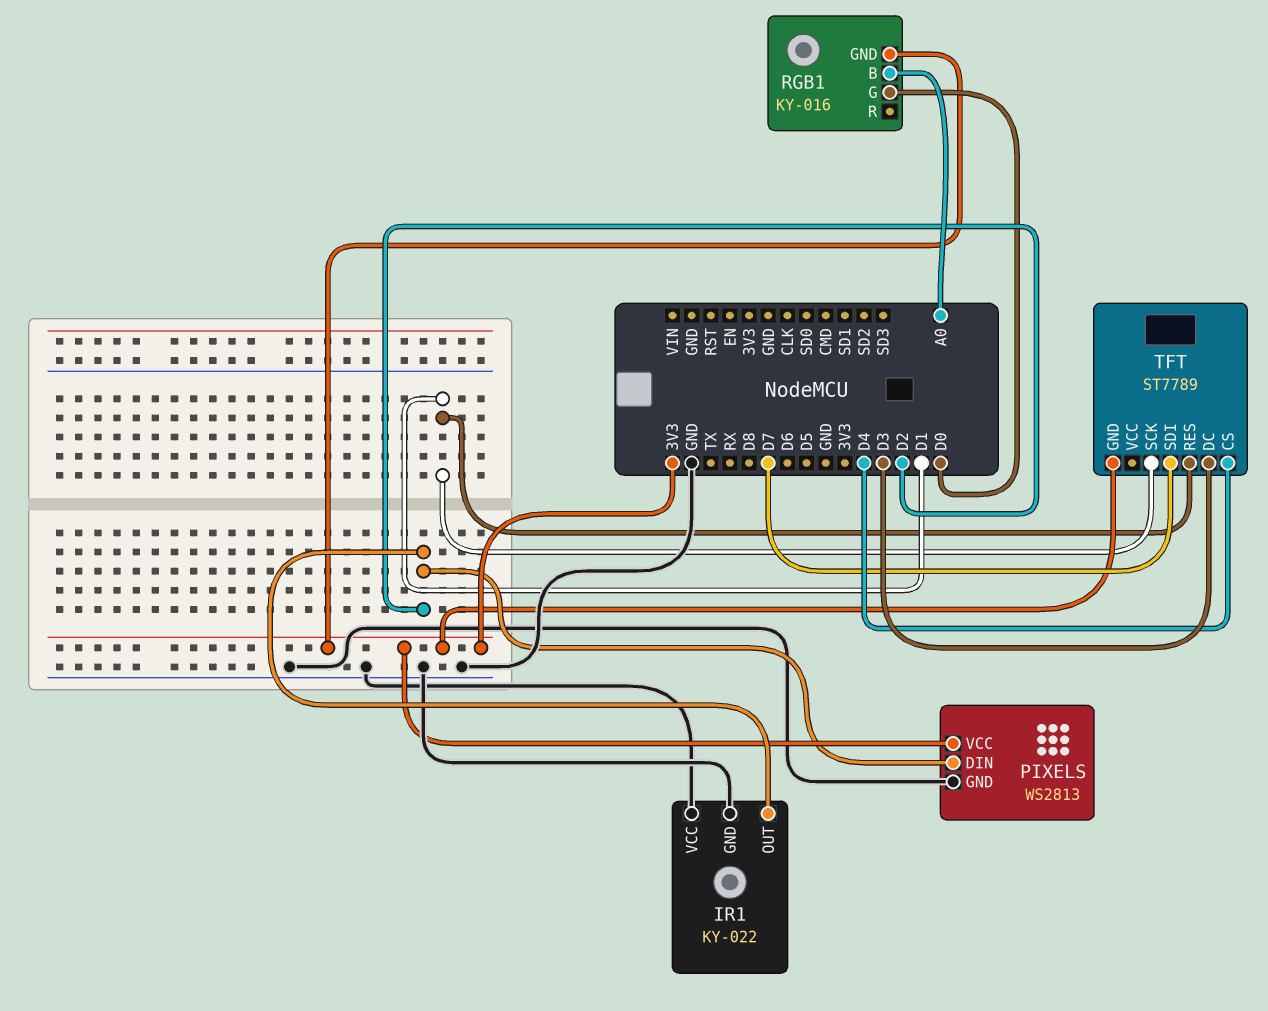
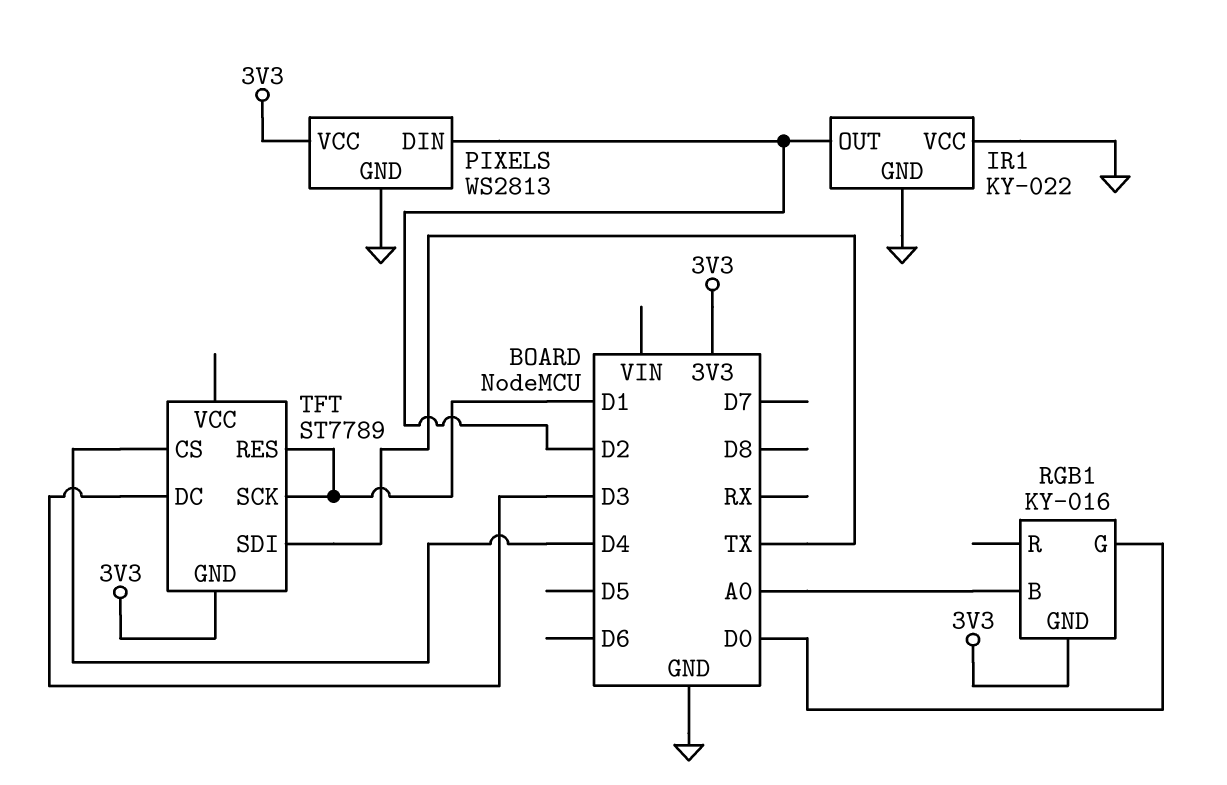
TFT pin SDI: D7 -> TX

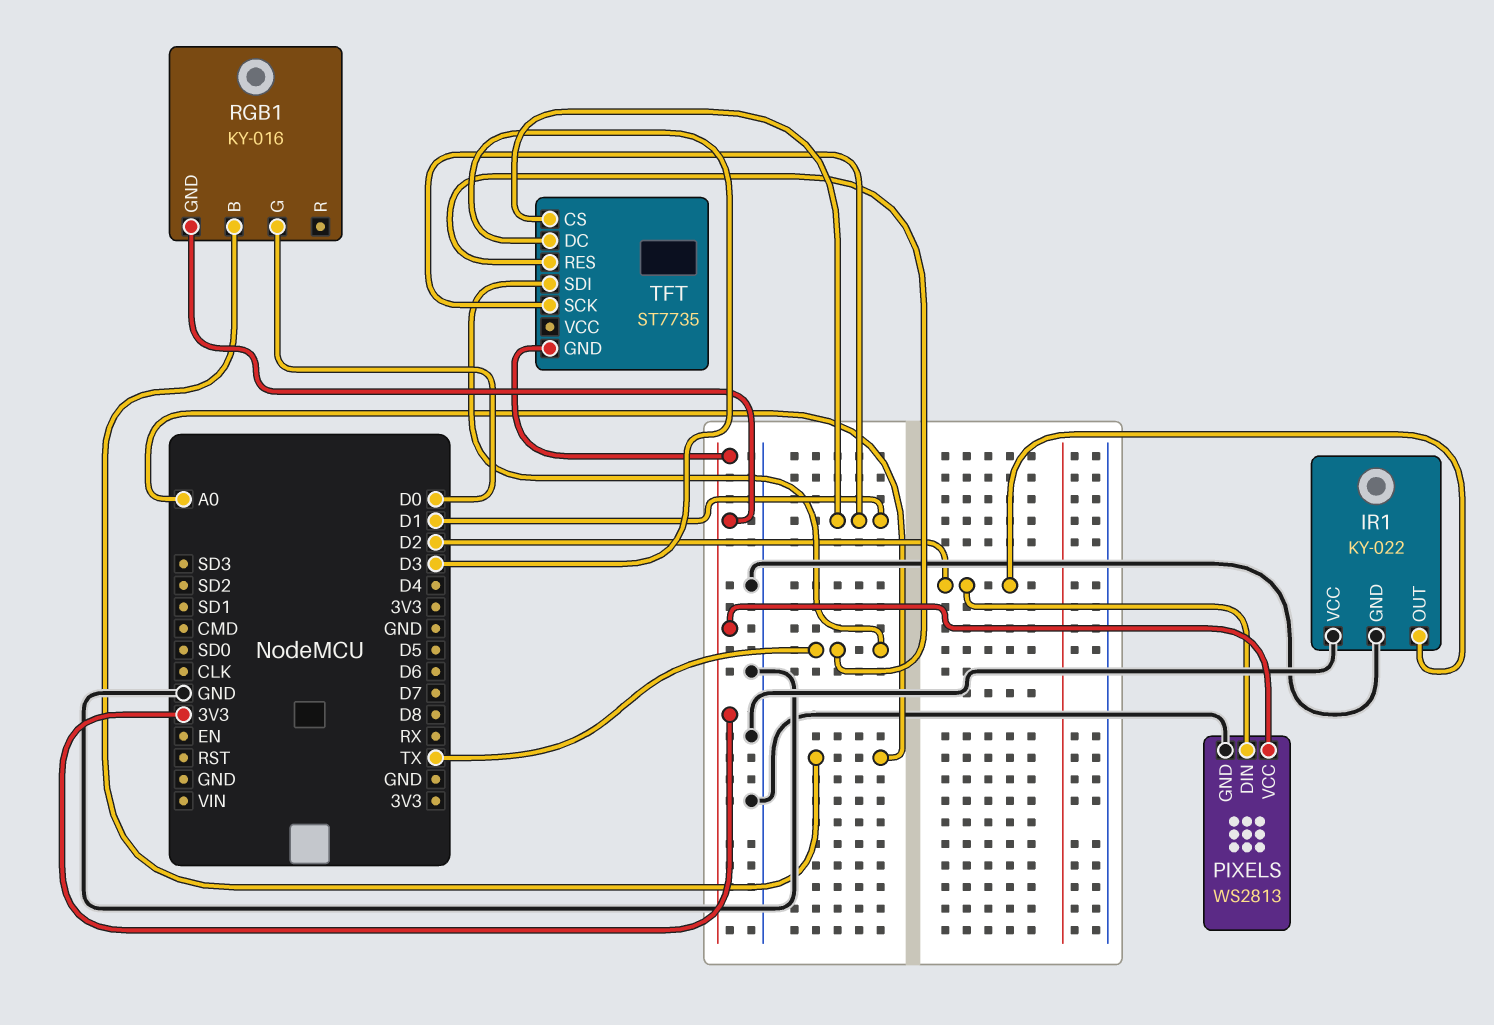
TFT: ST7789 -> ST7735
TFT pin CS: D4 -> D1
TFT pin RES: D1 -> TX

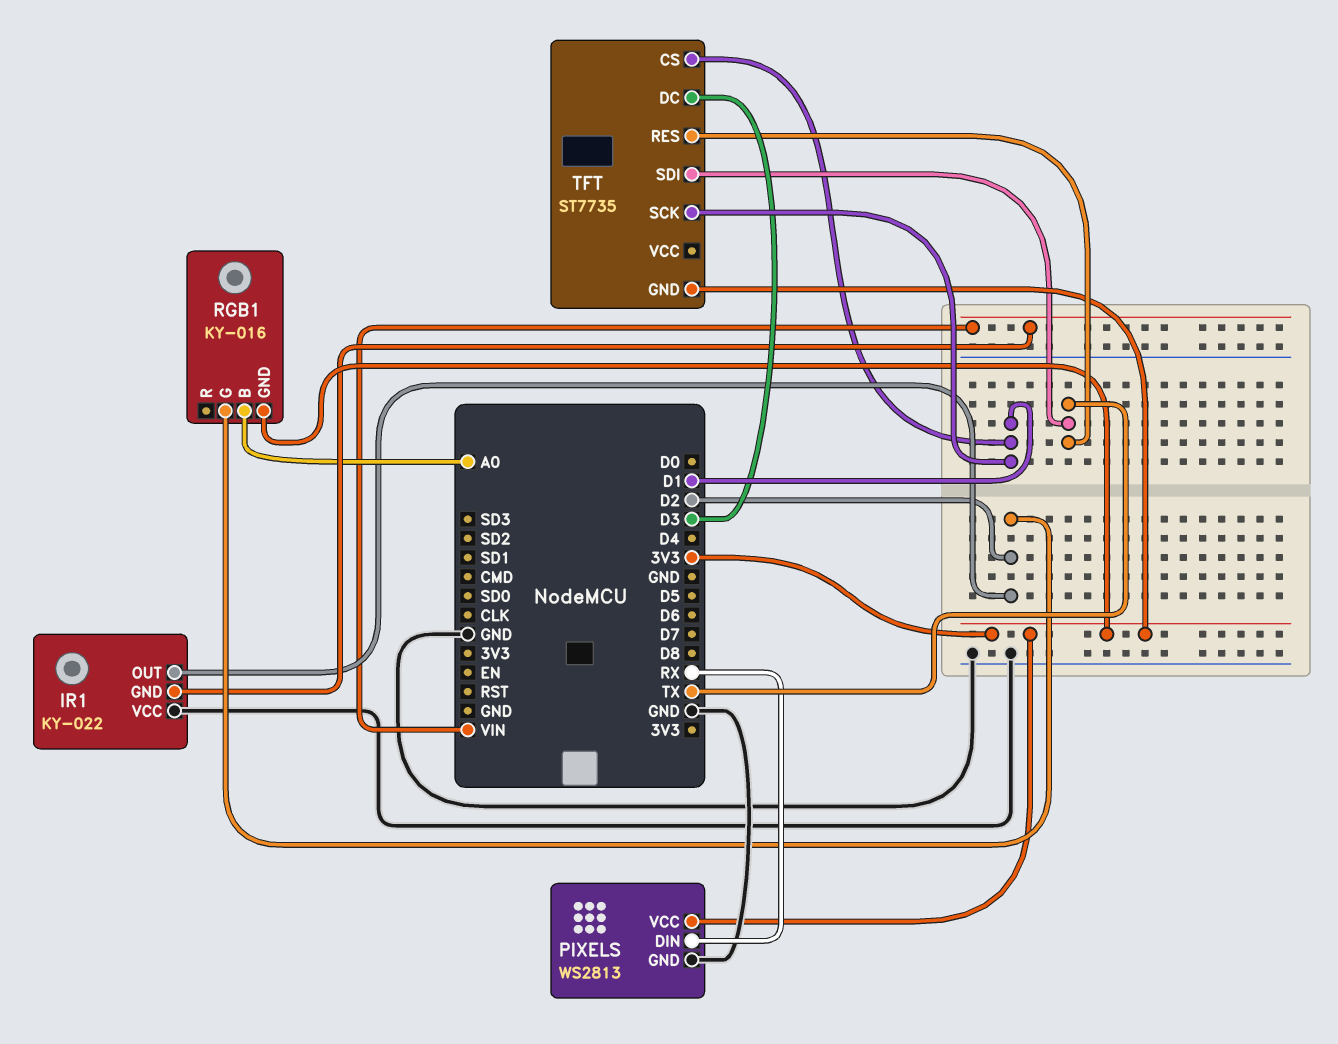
IR1 pin GND: GND -> VIN
PIXELS pin DIN: D2 -> RX
RGB1 pin G: D0 -> D2

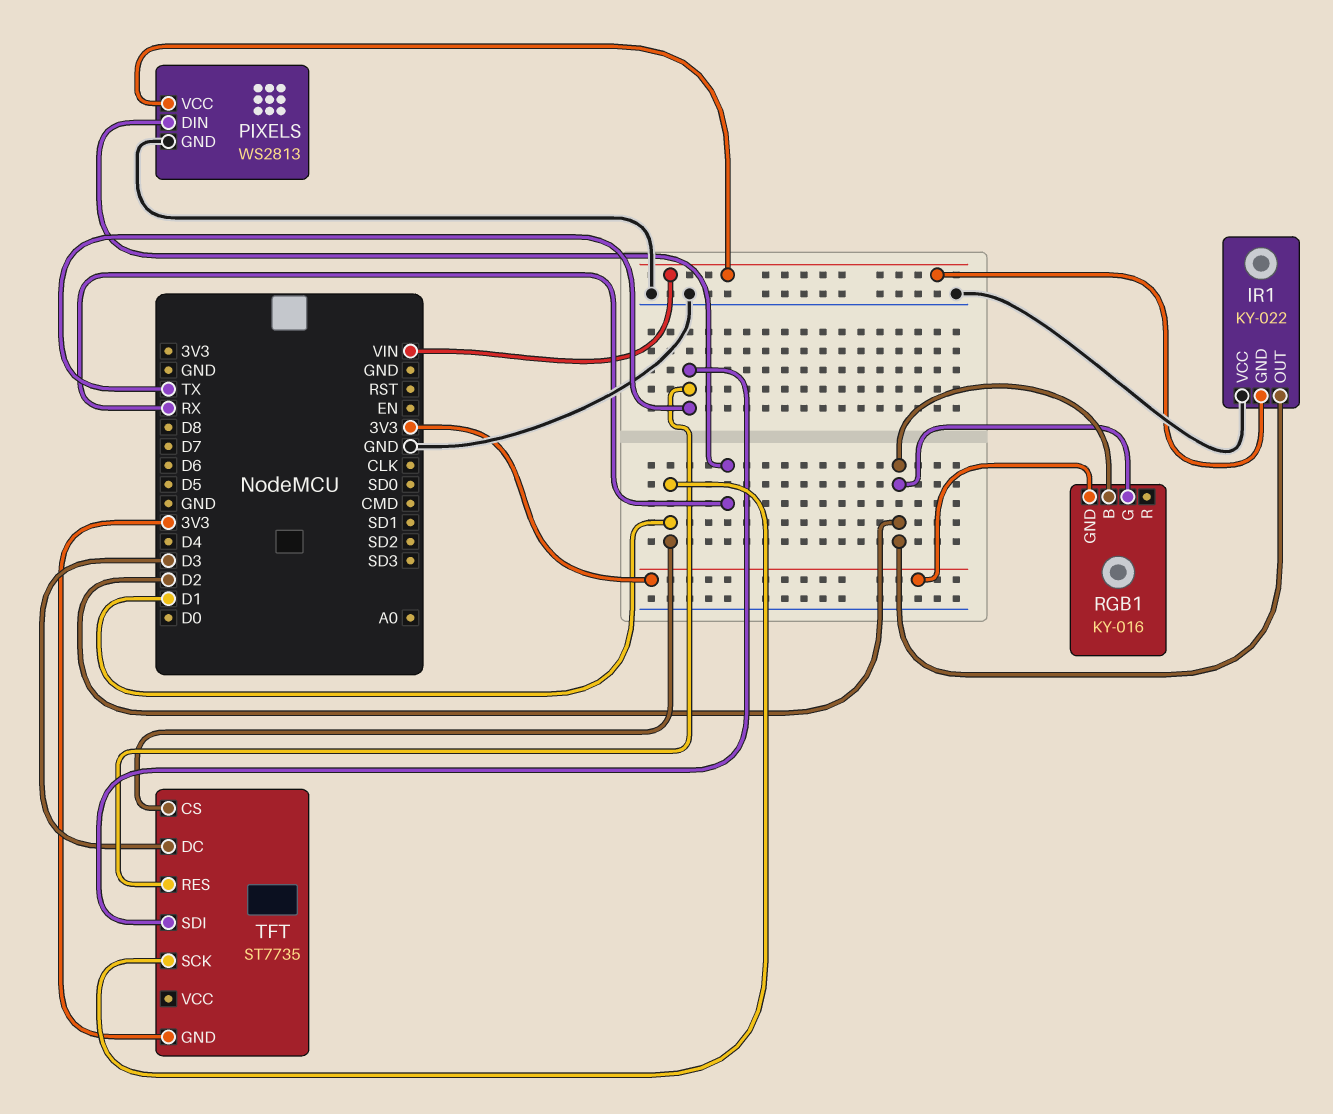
PIXELS pin VCC: 3V3 -> VIN
RGB1 pin B: A0 -> D2

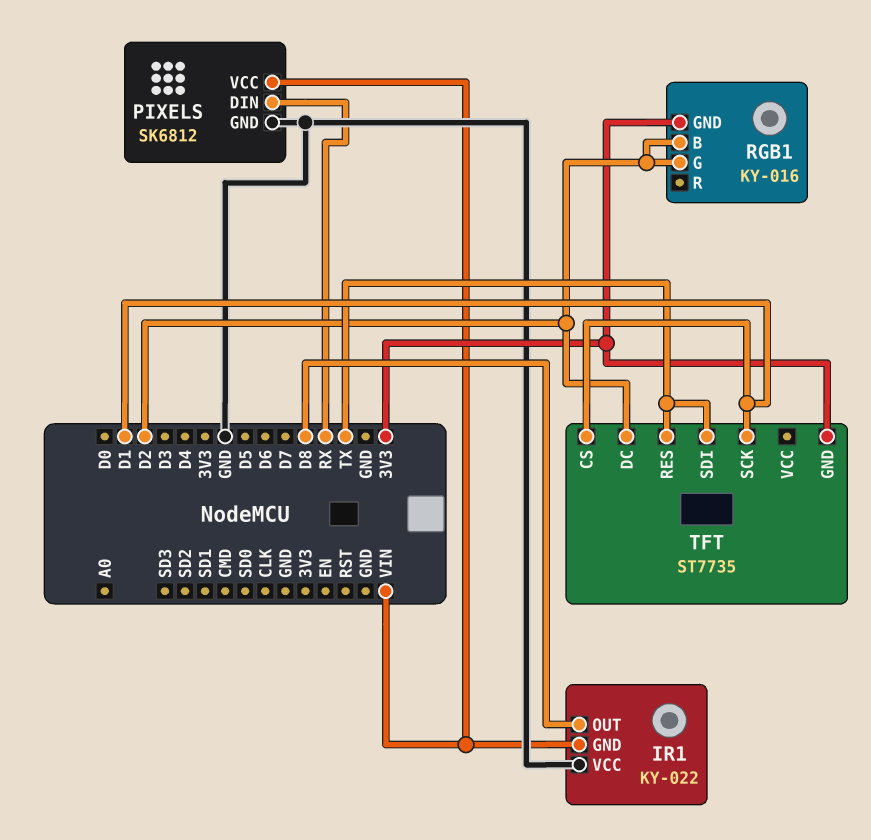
IR1 pin OUT: D2 -> D8
PIXELS: WS2813 -> SK6812
TFT pin DC: D3 -> D2

